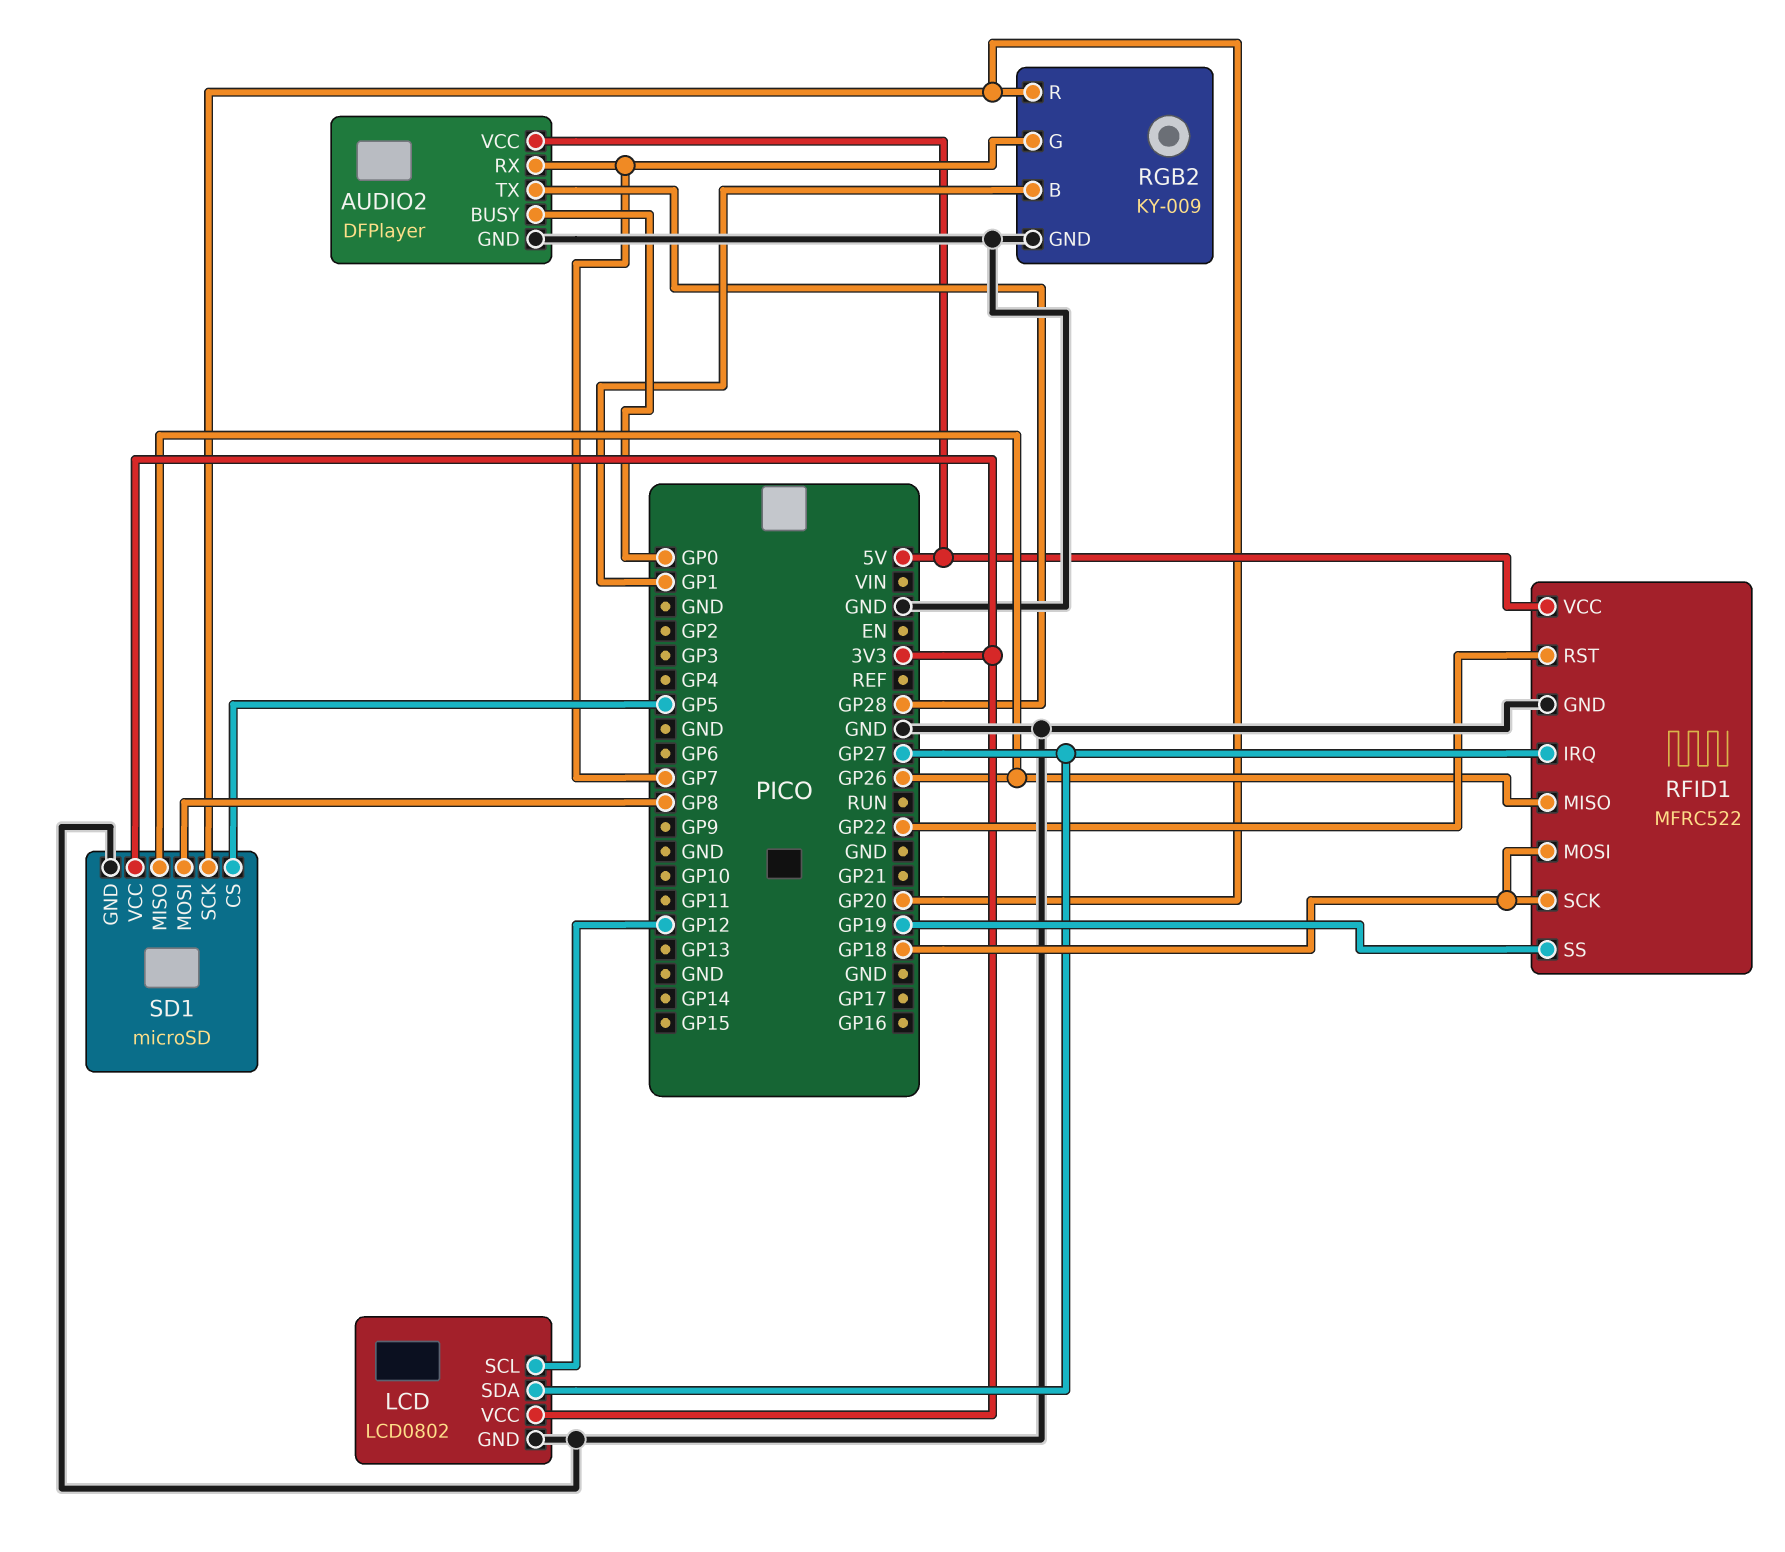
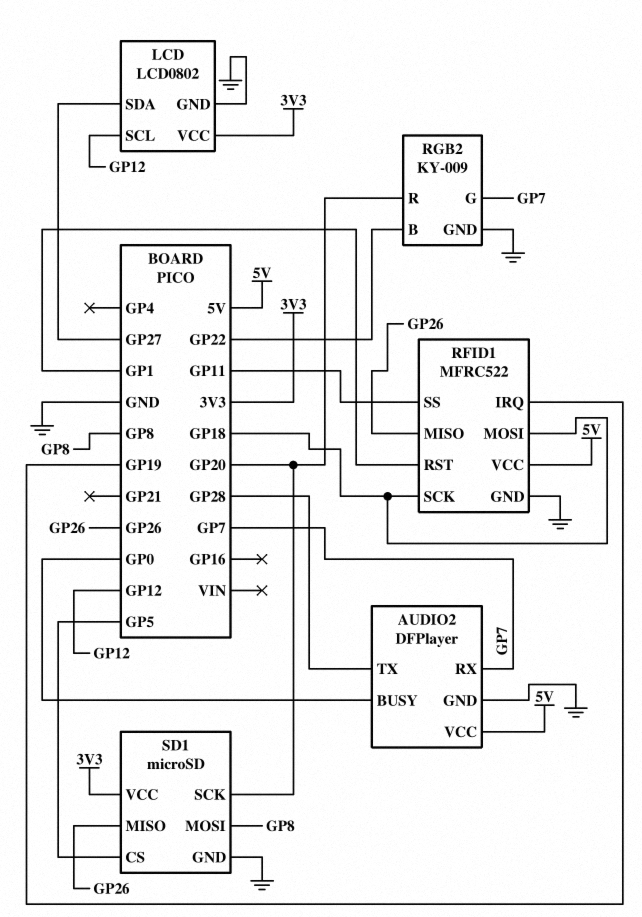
RFID1 pin IRQ: GP27 -> GP19
RFID1 pin RST: GP22 -> GP1
RFID1 pin SS: GP19 -> GP11
RGB2 pin B: GP1 -> GP22

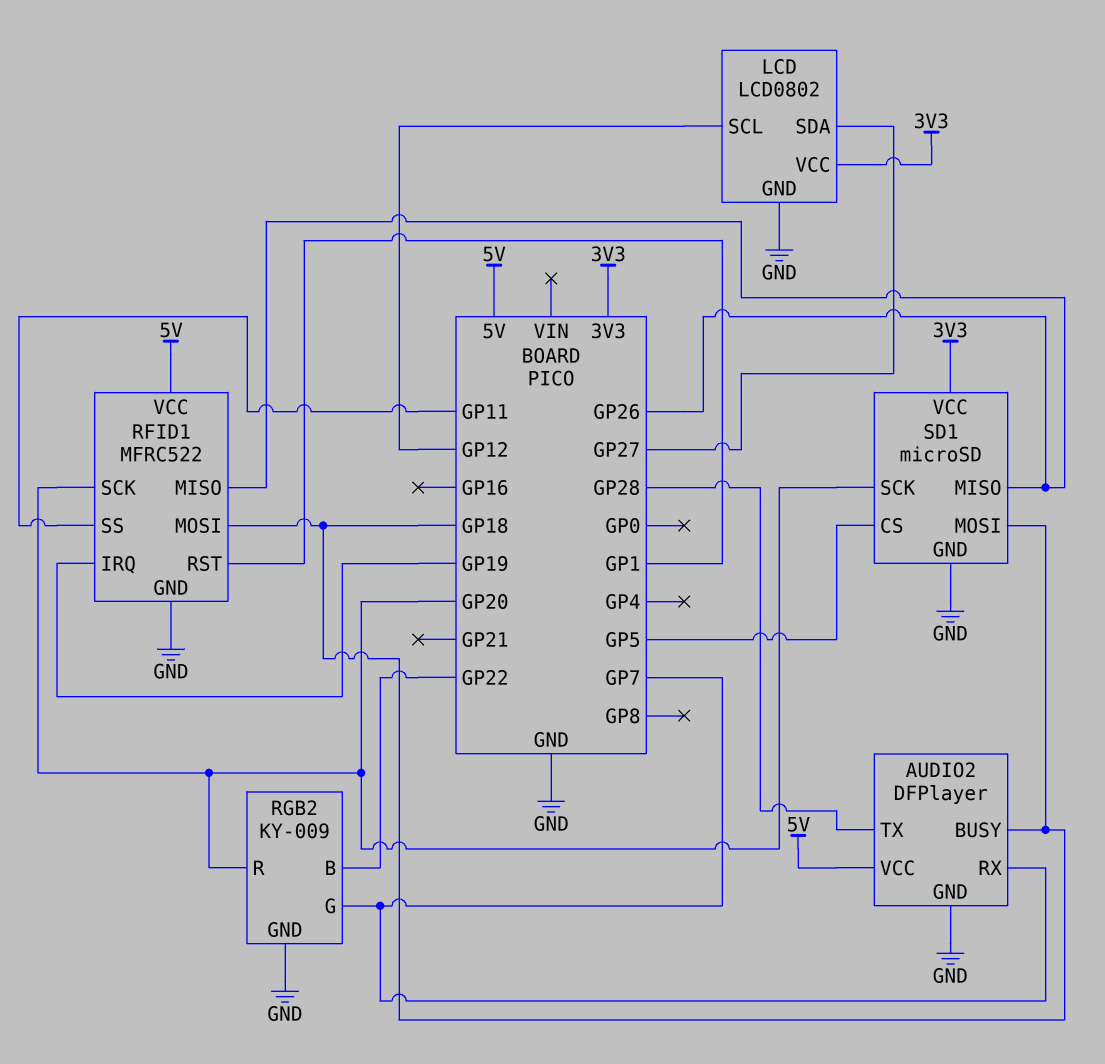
AUDIO2 pin BUSY: GP0 -> GP18
RFID1 pin SCK: GP18 -> GP20
SD1 pin MOSI: GP8 -> GP18

